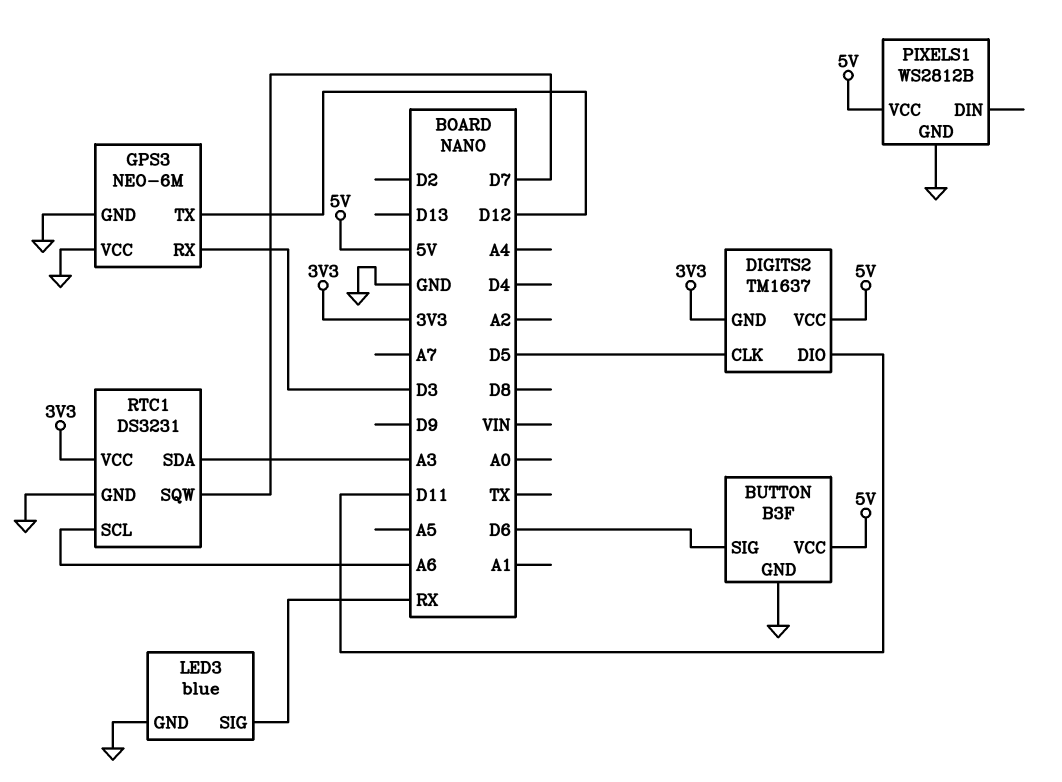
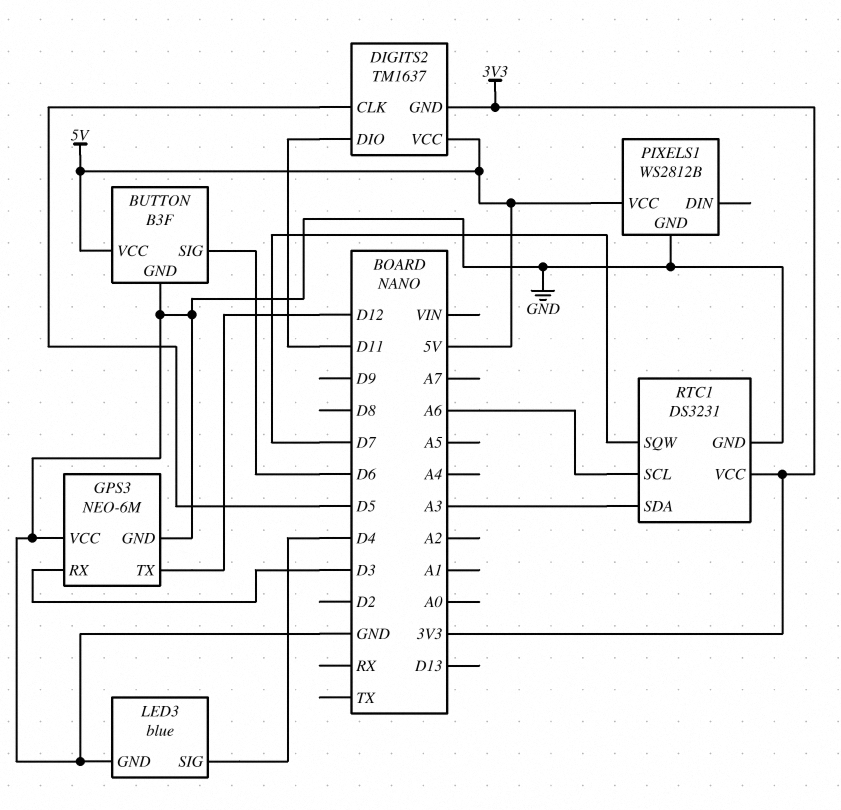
LED3 pin SIG: RX -> D4

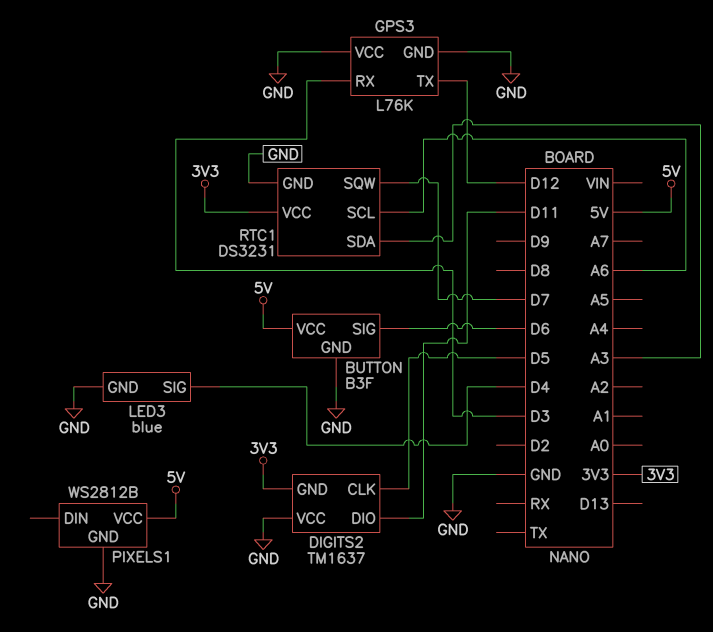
DIGITS2 pin VCC: 5V -> GND
GPS3: NEO-6M -> L76K

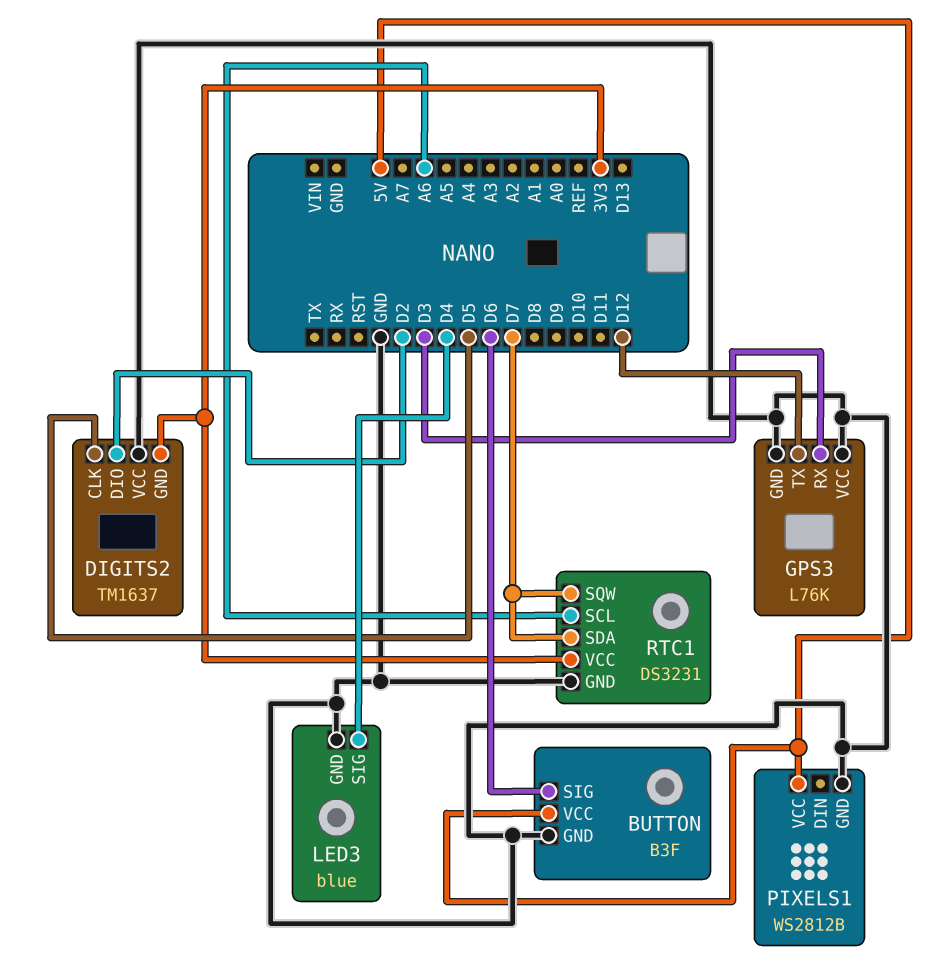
DIGITS2 pin DIO: D11 -> D2
RTC1 pin SDA: A3 -> D7

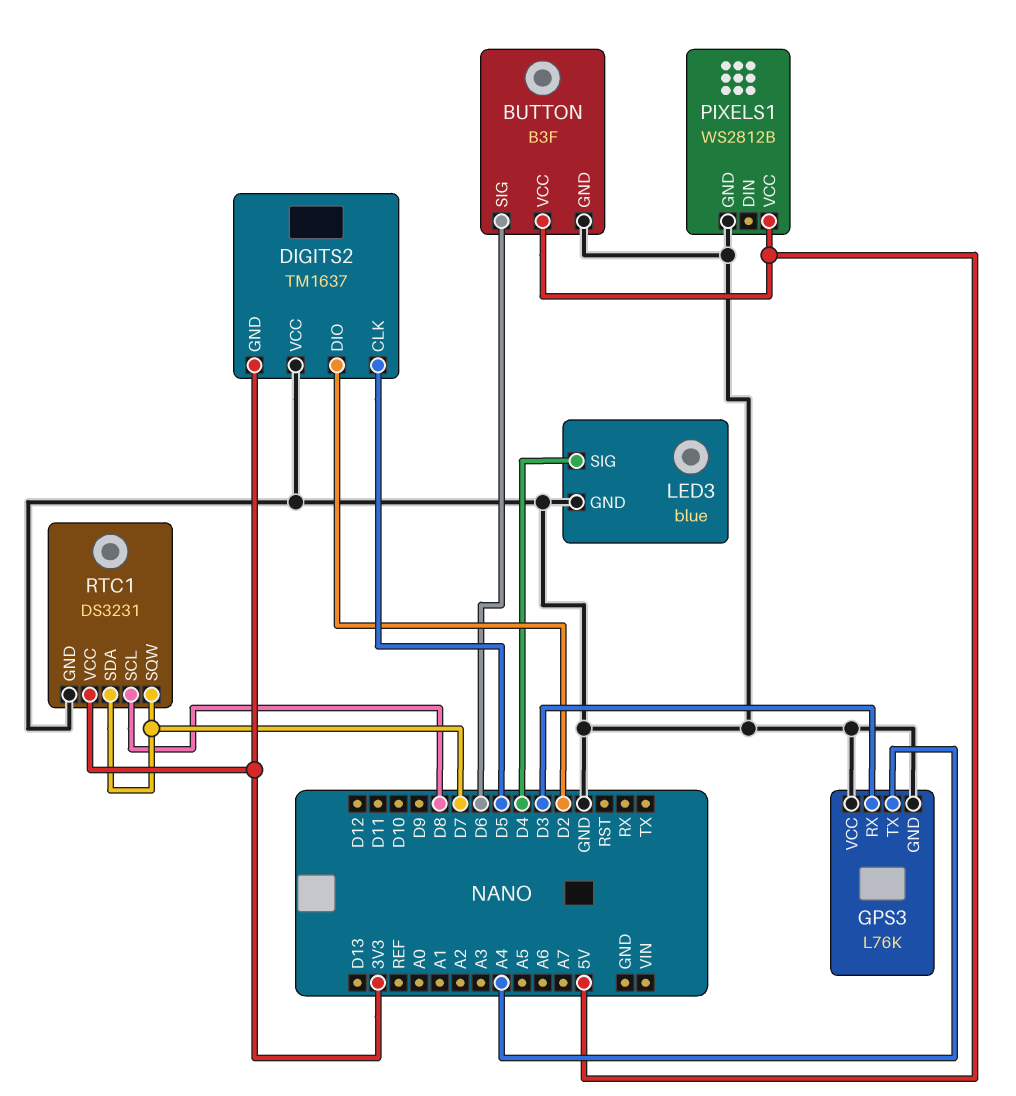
GPS3 pin TX: D12 -> A4
RTC1 pin SCL: A6 -> D8

